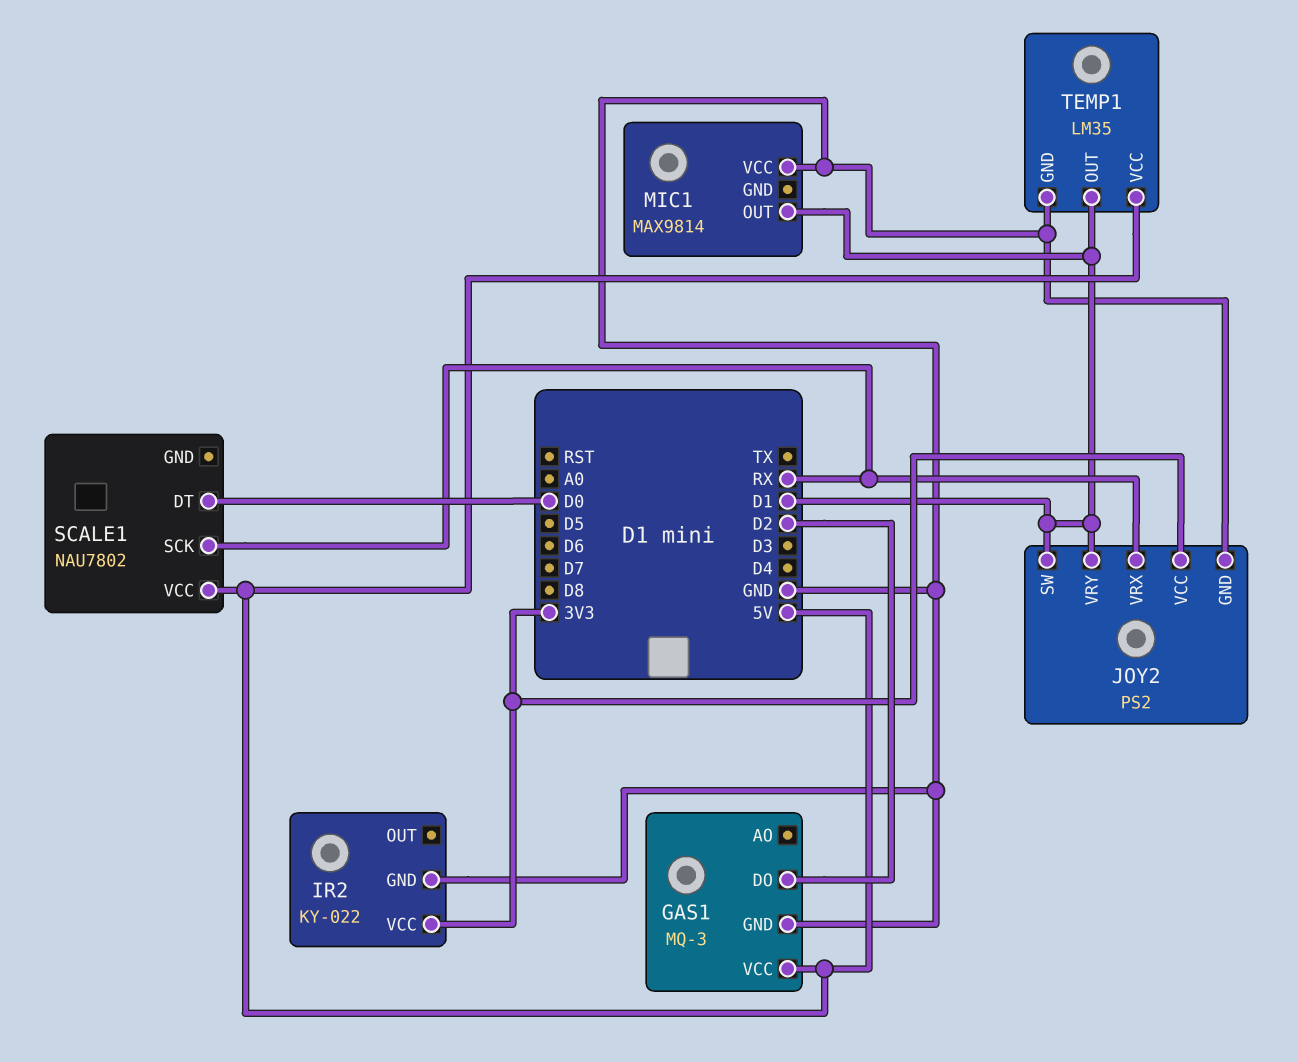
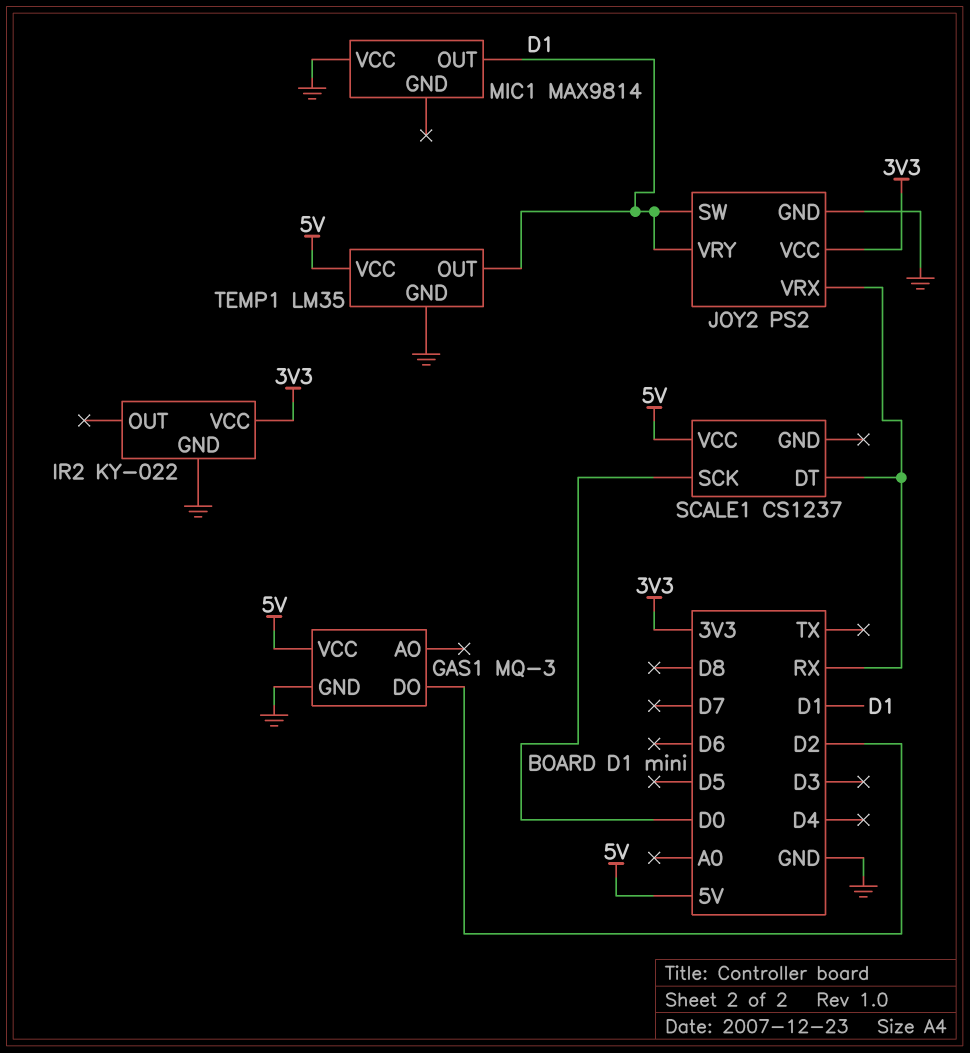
SCALE1: NAU7802 -> CS1237
SCALE1 pin DT: D0 -> RX
SCALE1 pin SCK: RX -> D0

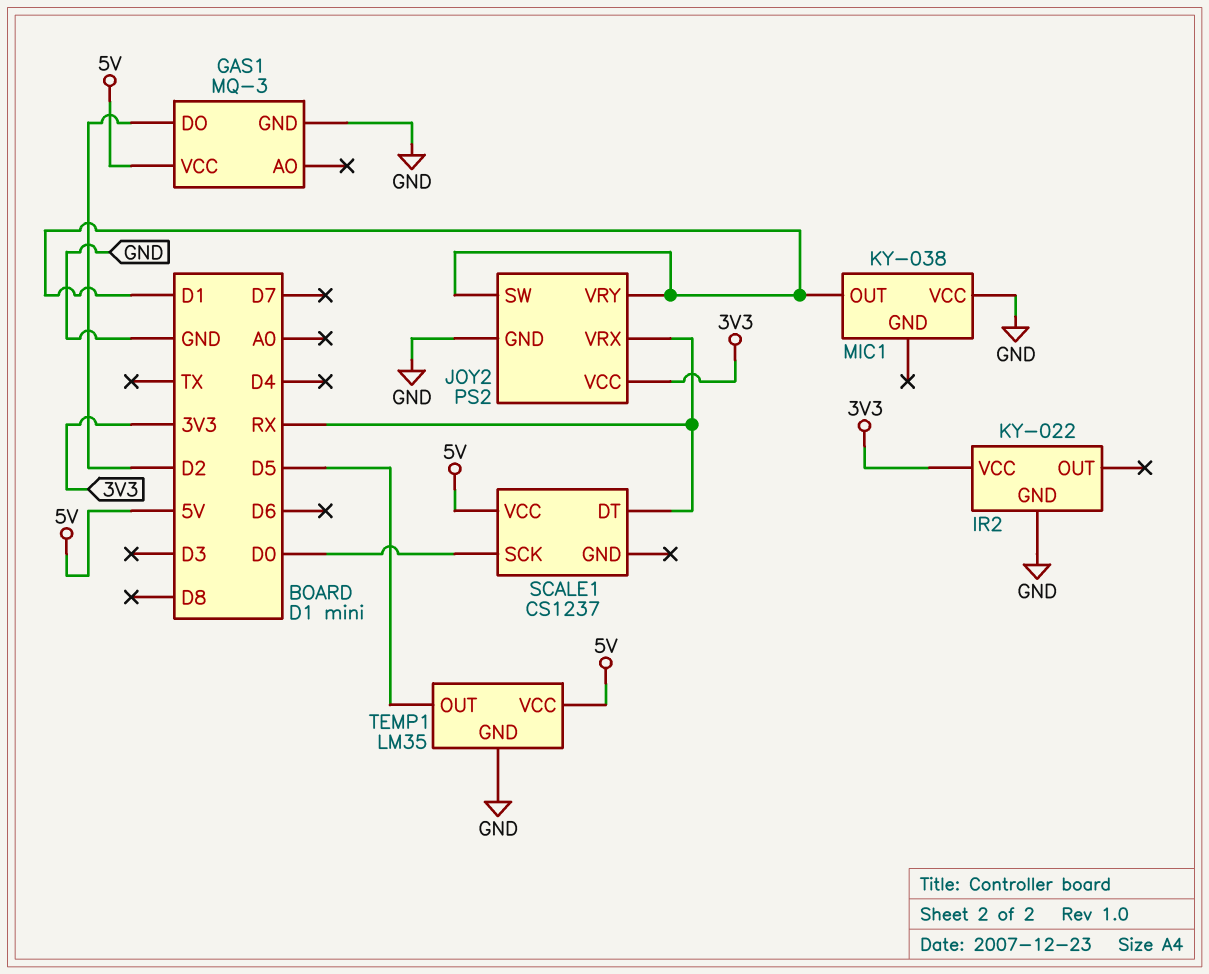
MIC1: MAX9814 -> KY-038
TEMP1 pin OUT: D1 -> D5

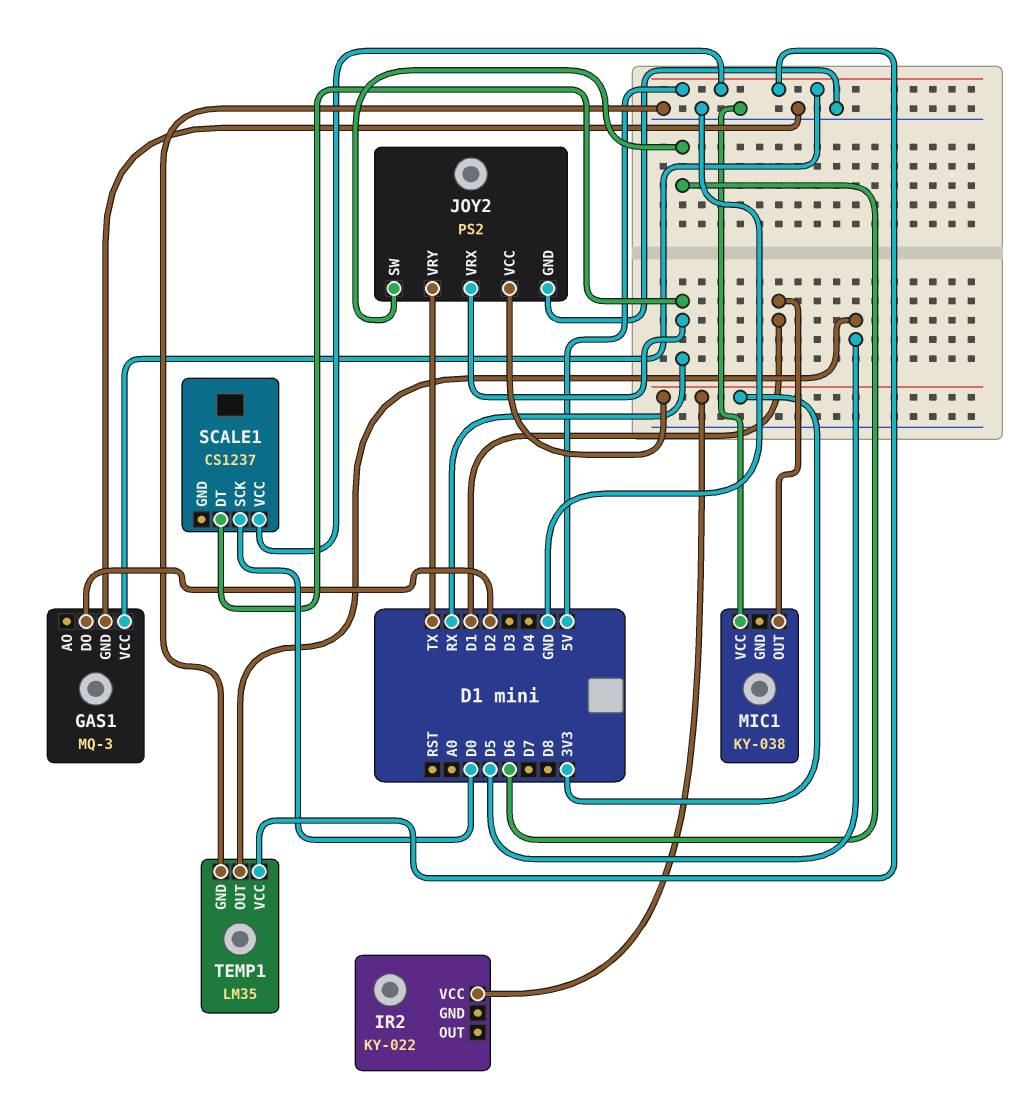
IR2 pin GND: GND -> none
JOY2 pin SW: D1 -> D6
JOY2 pin VRY: D1 -> TX

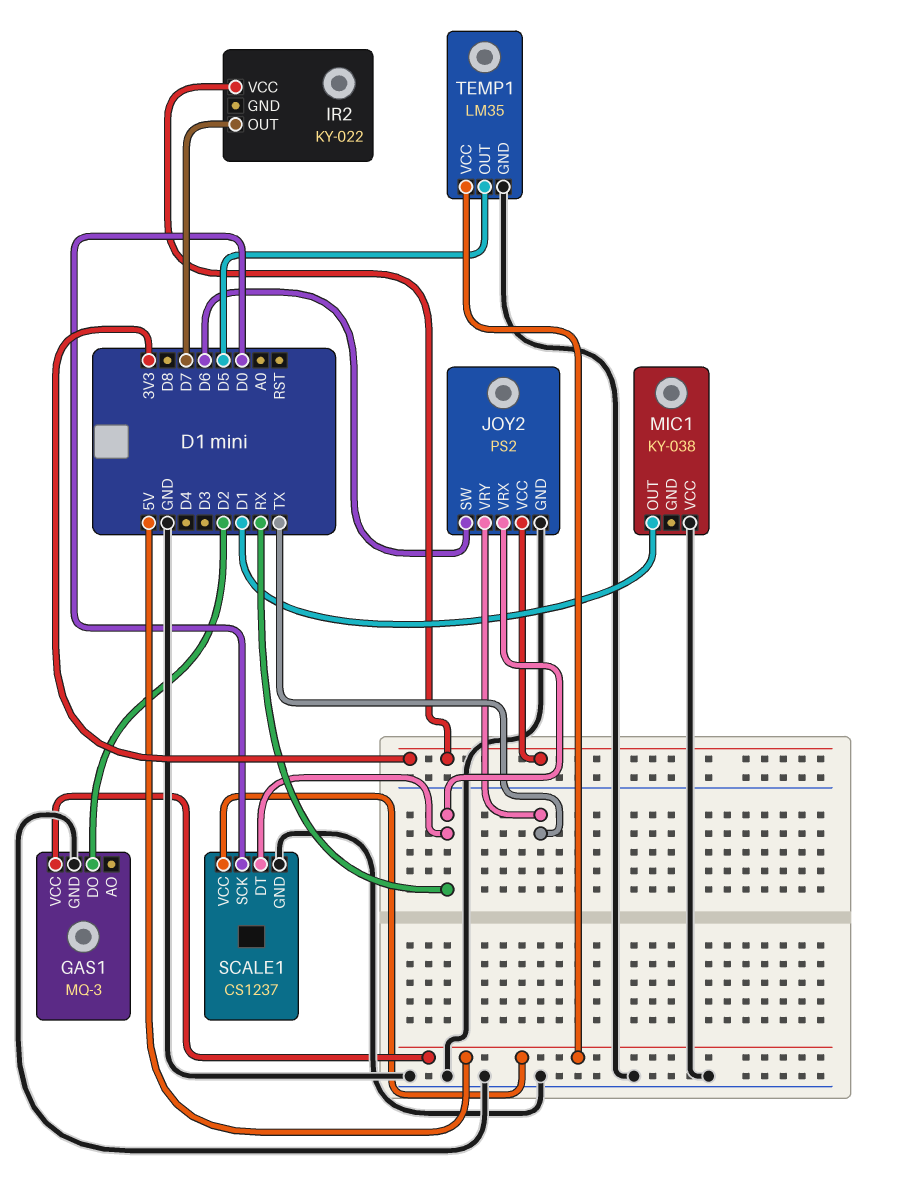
IR2 pin OUT: none -> D7
SCALE1 pin GND: none -> GND

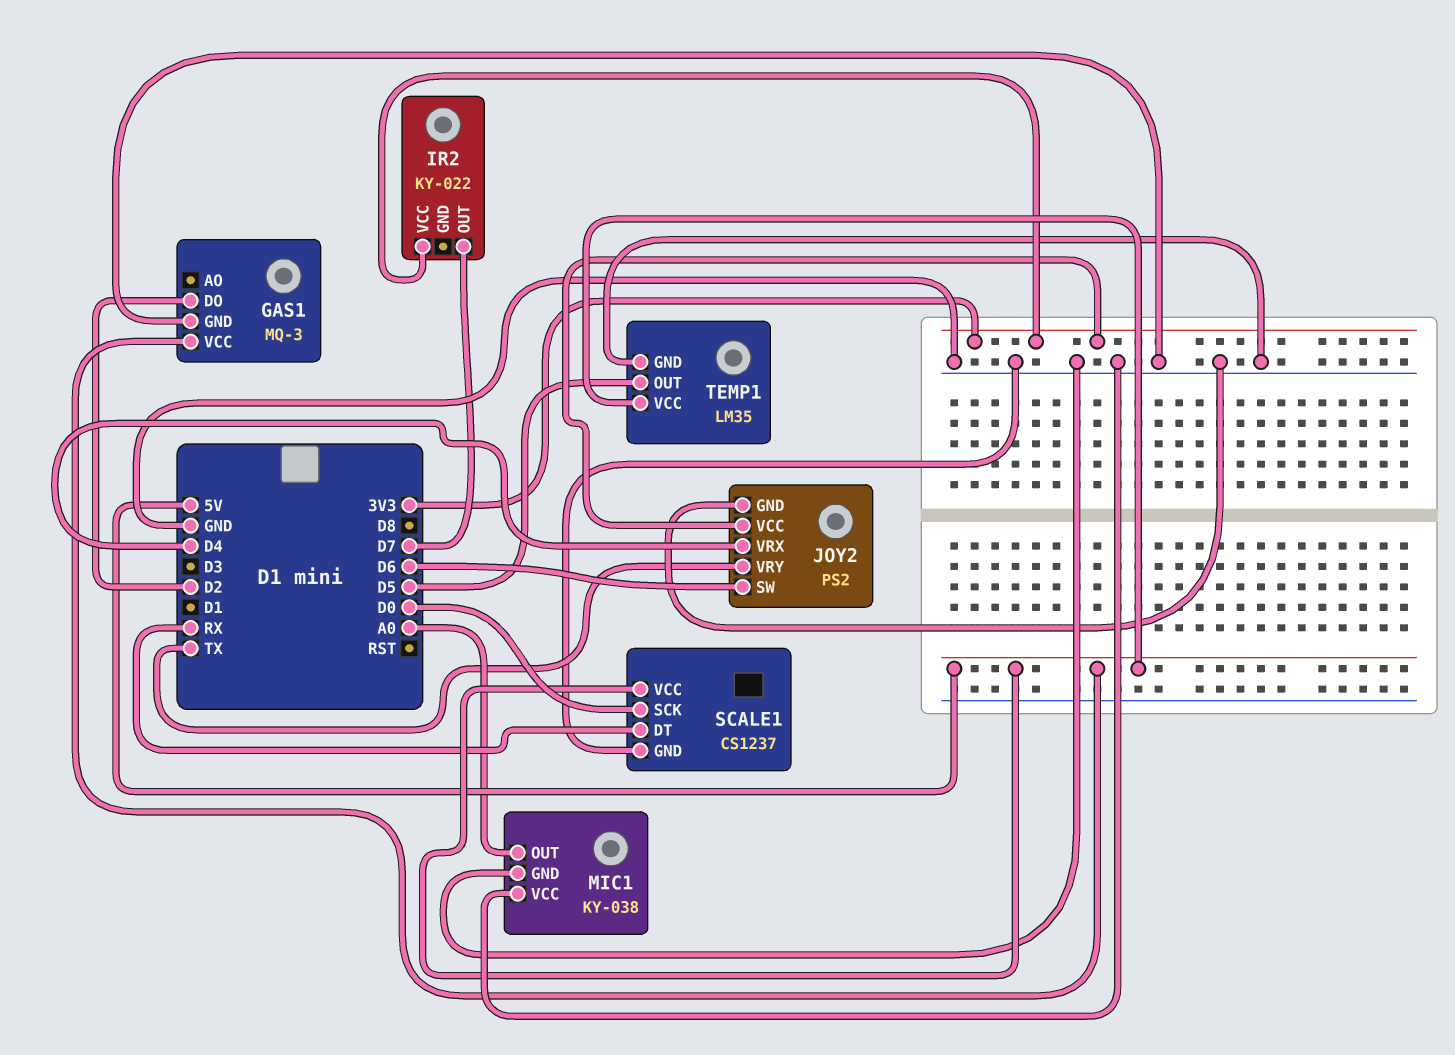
JOY2 pin VRX: RX -> D4
MIC1 pin GND: none -> GND
MIC1 pin OUT: D1 -> A0

